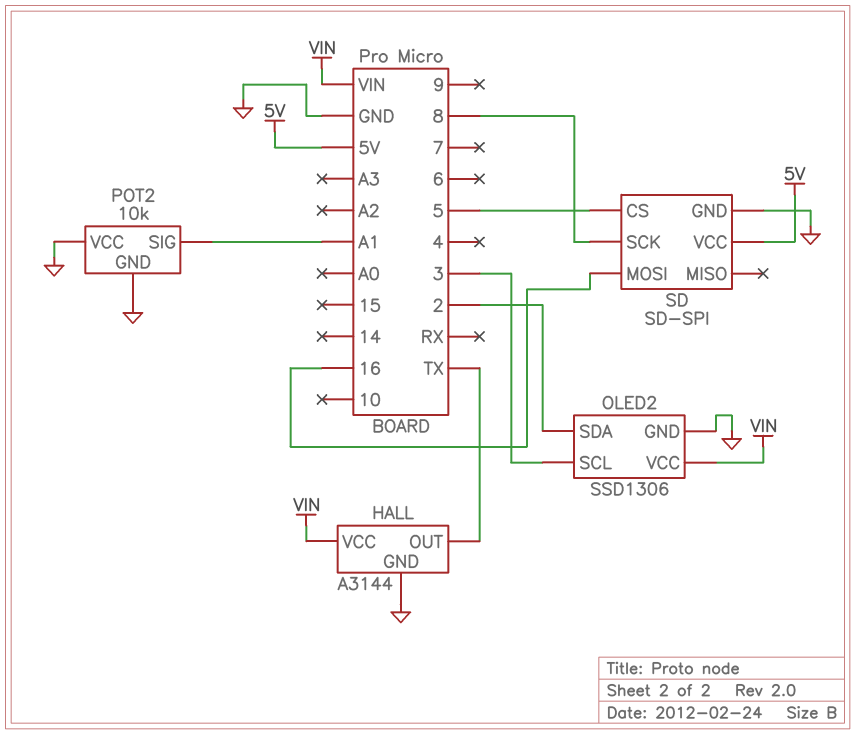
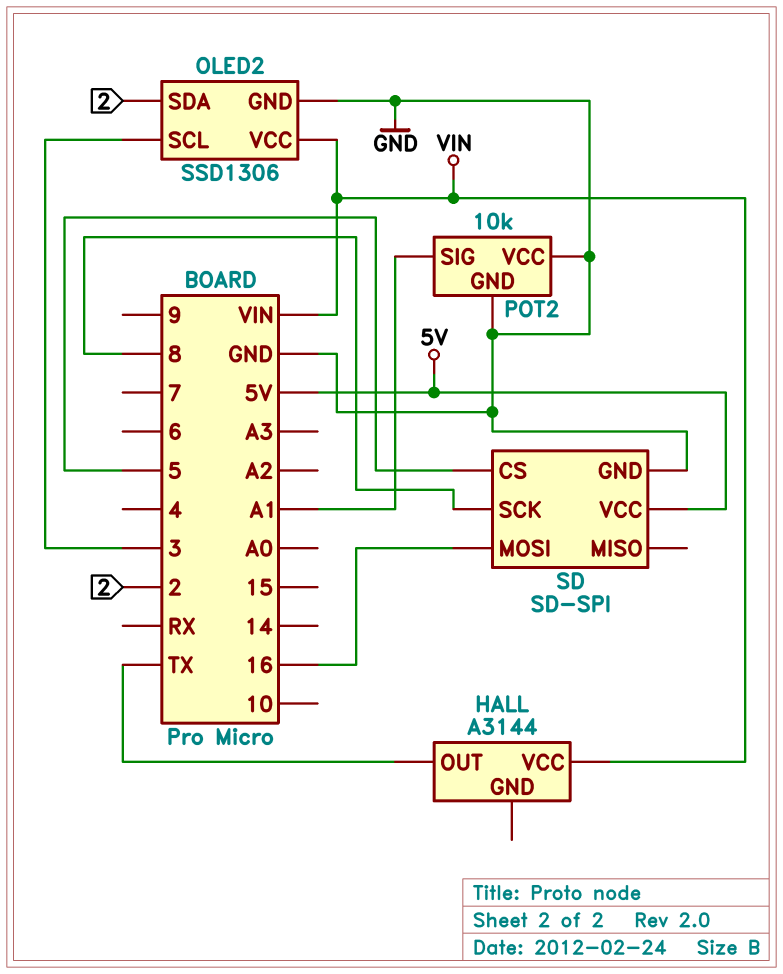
HALL pin GND: GND -> none

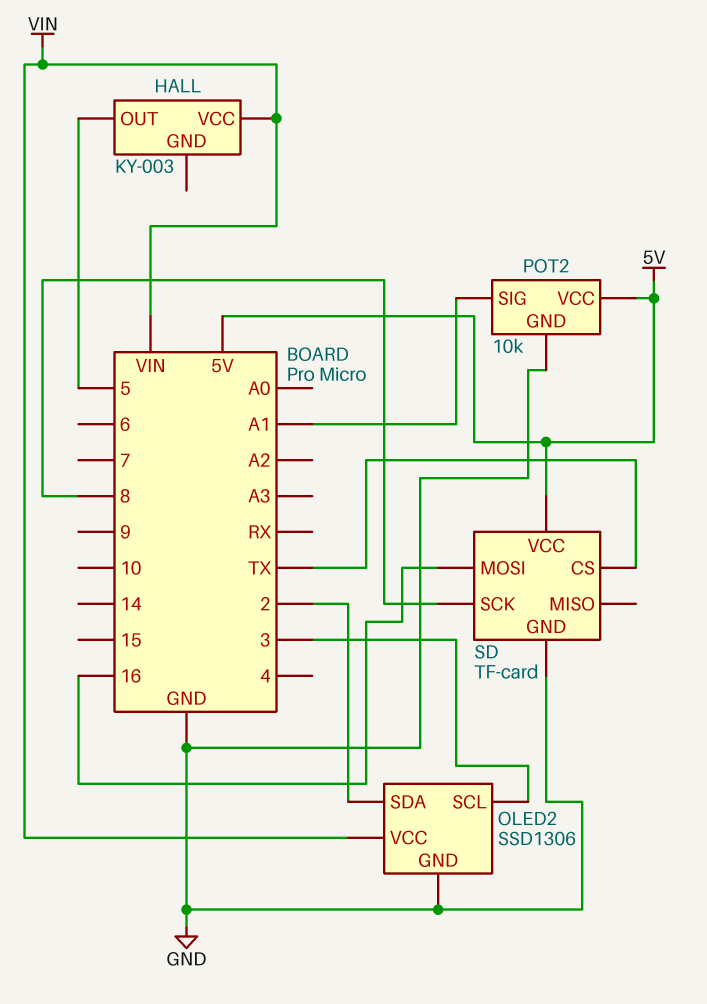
HALL: A3144 -> KY-003
HALL pin OUT: TX -> 5
POT2 pin VCC: GND -> 5V
SD: SD-SPI -> TF-card
SD pin CS: 5 -> TX

